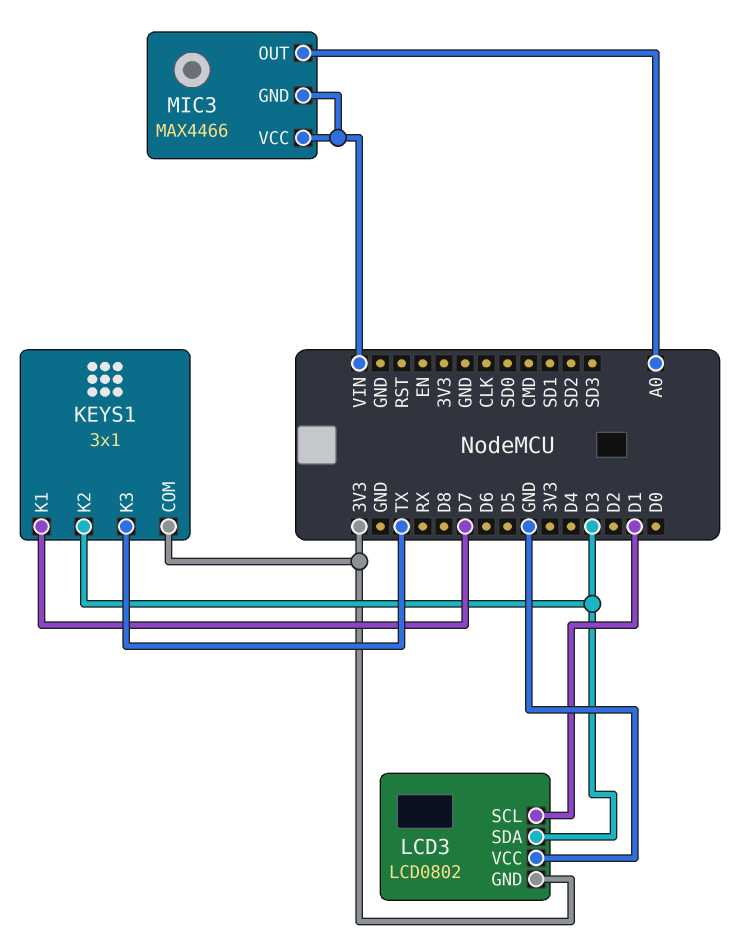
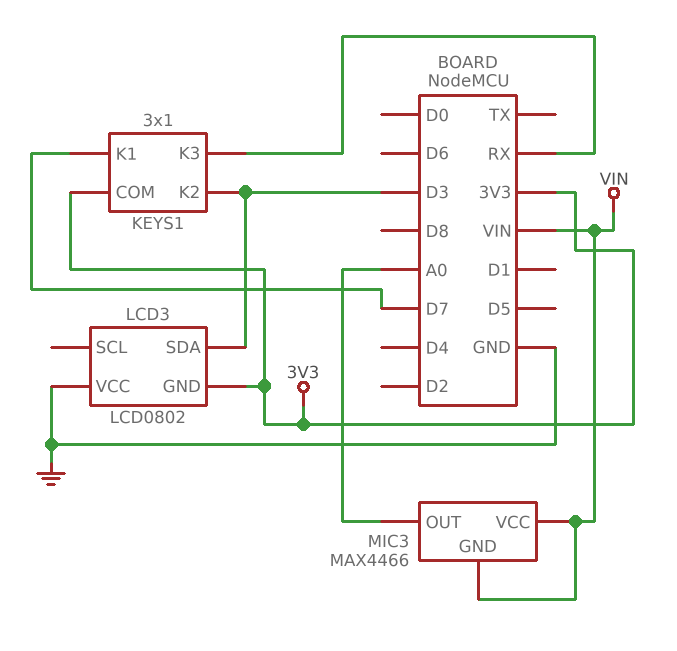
KEYS1 pin K3: TX -> RX
LCD3 pin SCL: D1 -> none

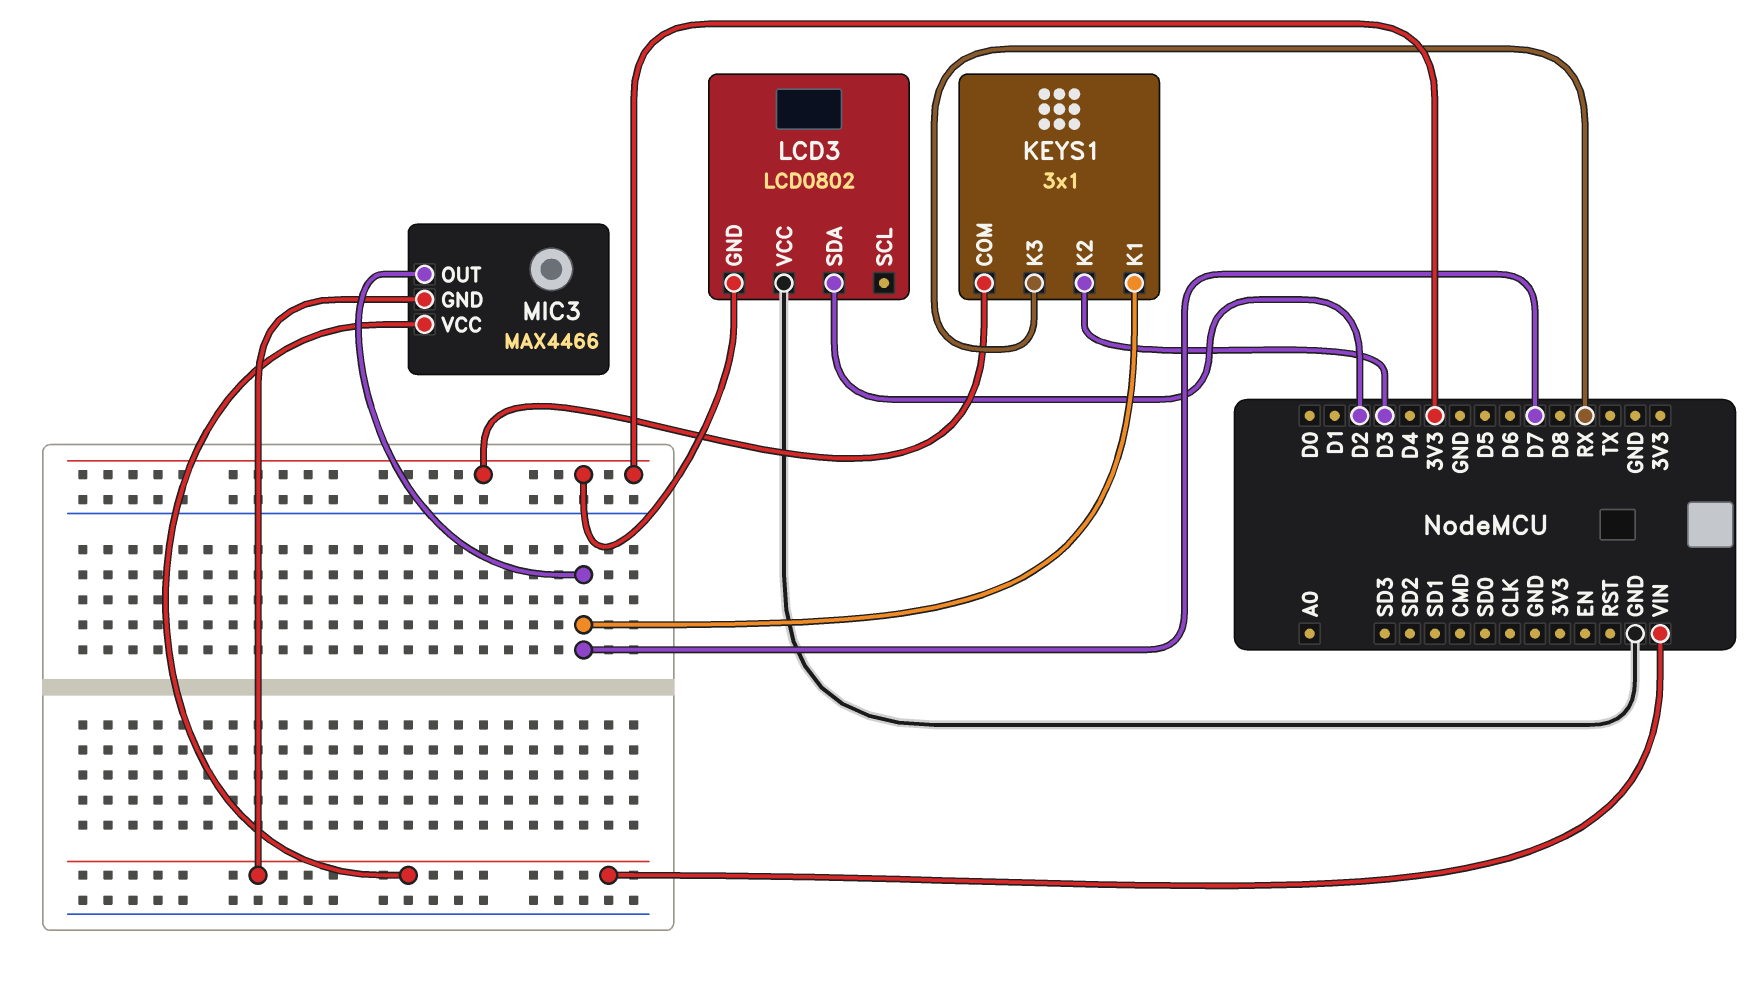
LCD3 pin SDA: D3 -> D2
MIC3 pin OUT: A0 -> D7

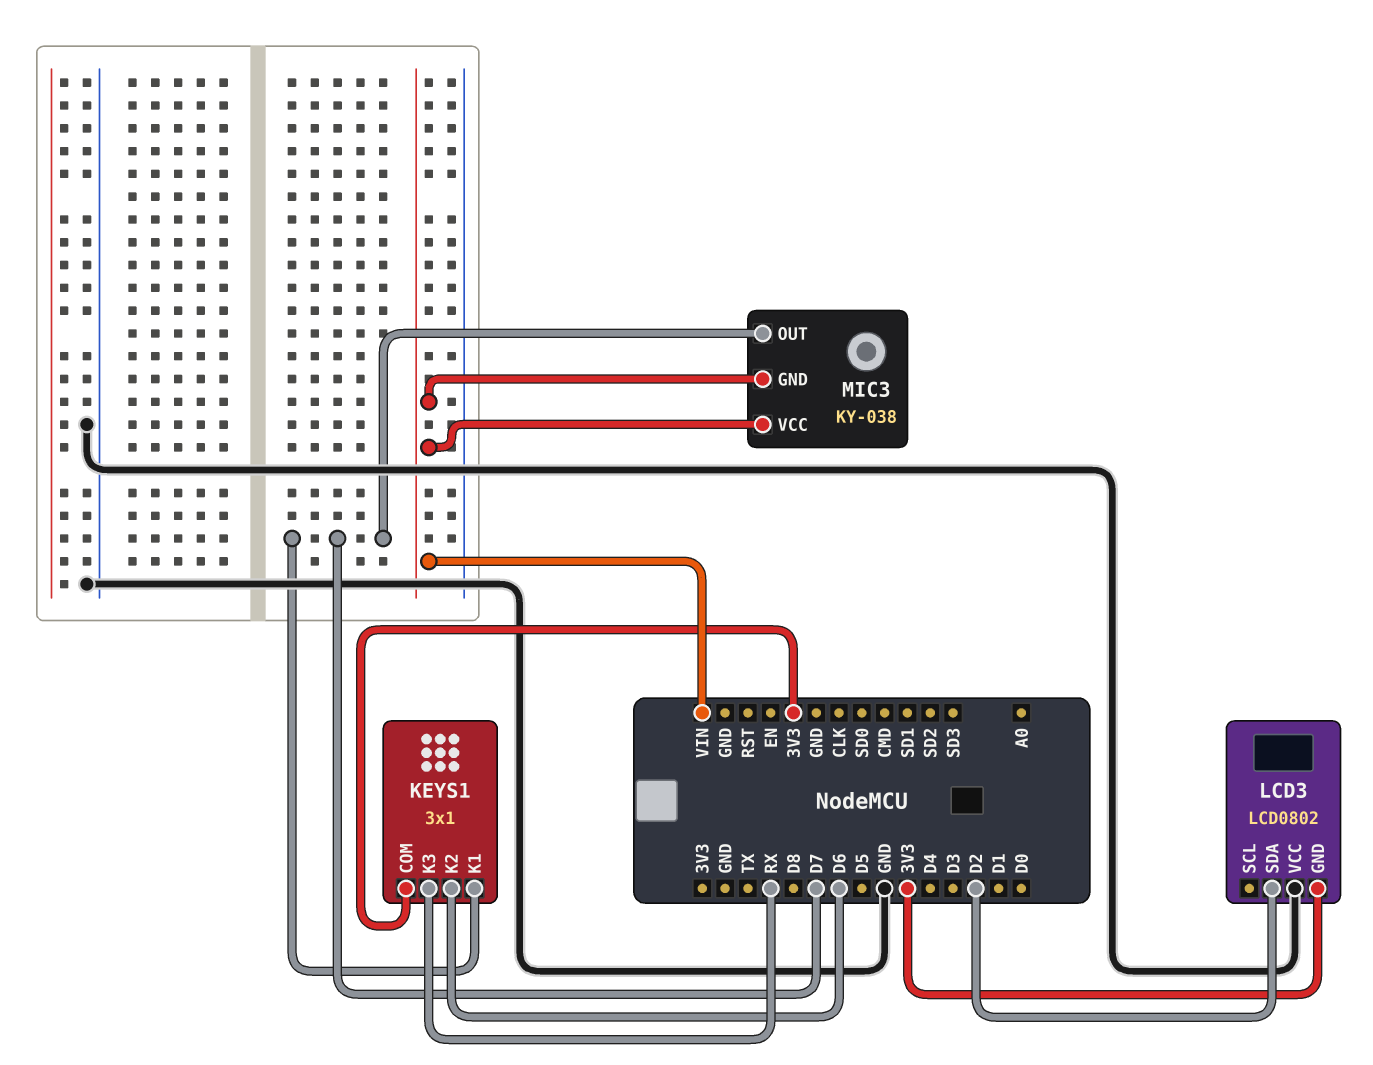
KEYS1 pin K2: D3 -> D6
MIC3: MAX4466 -> KY-038

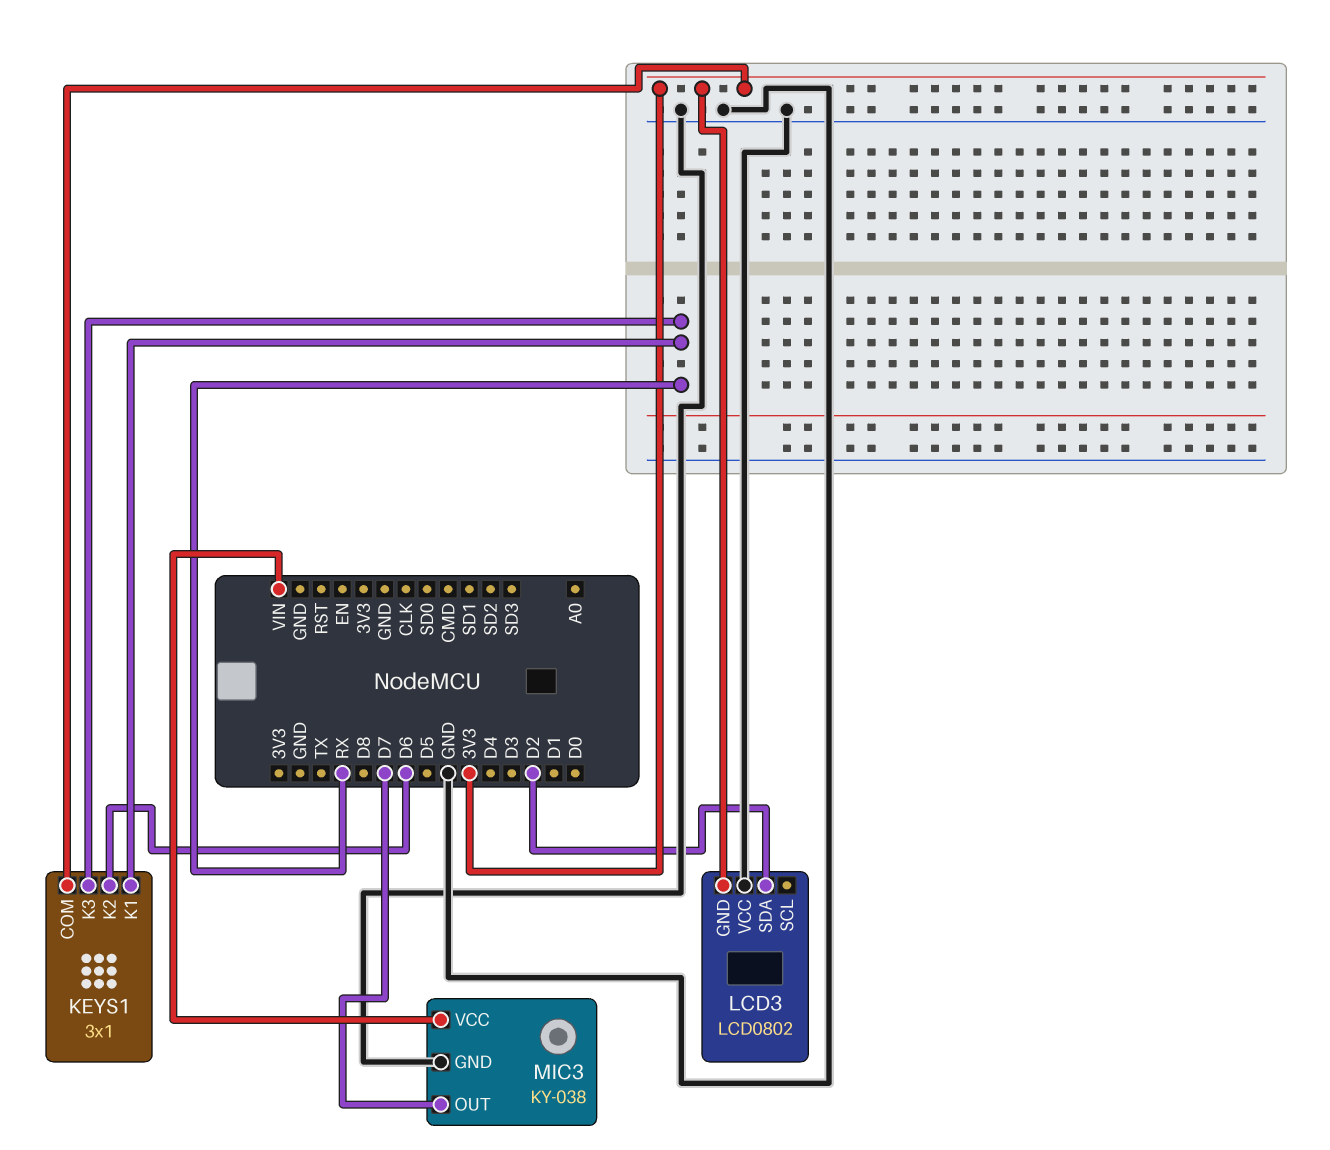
KEYS1 pin K1: D7 -> RX
MIC3 pin GND: VIN -> GND

